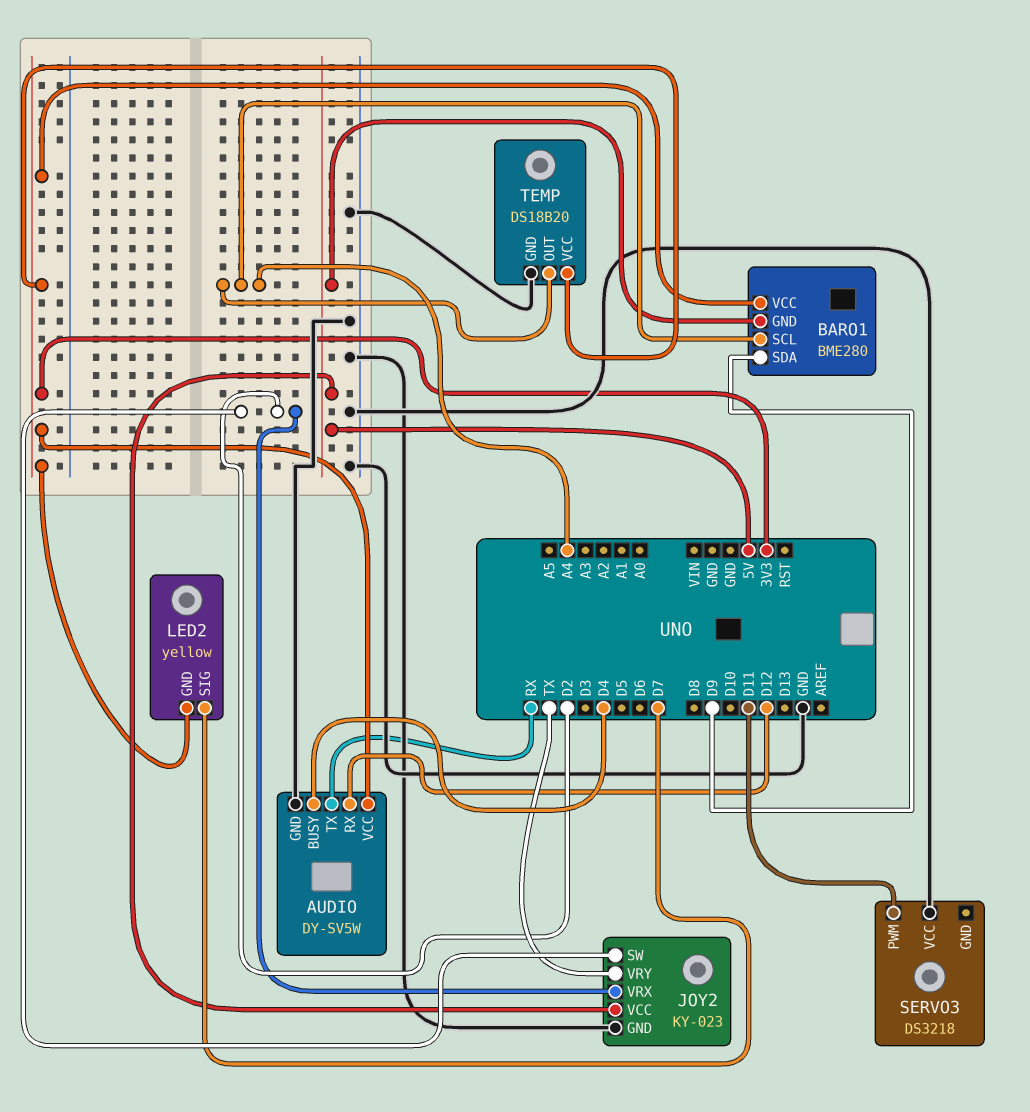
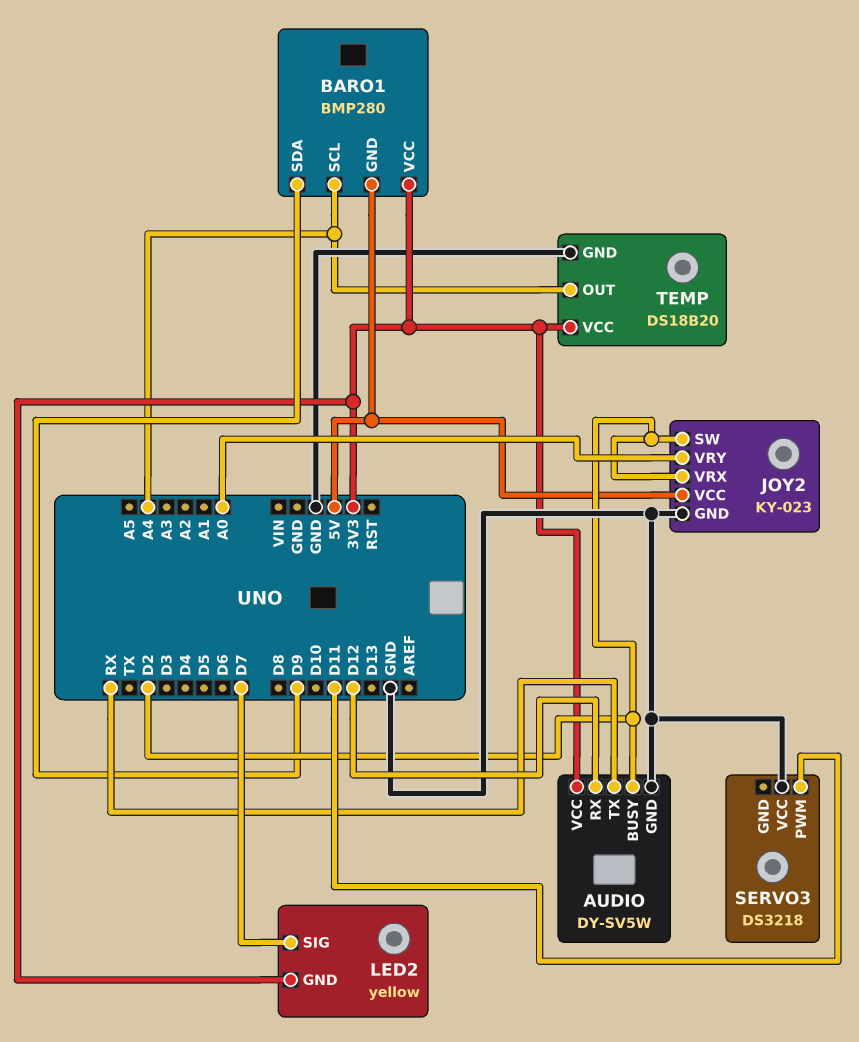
AUDIO pin BUSY: D4 -> D2
BARO1: BME280 -> BMP280
JOY2 pin VRY: TX -> A0

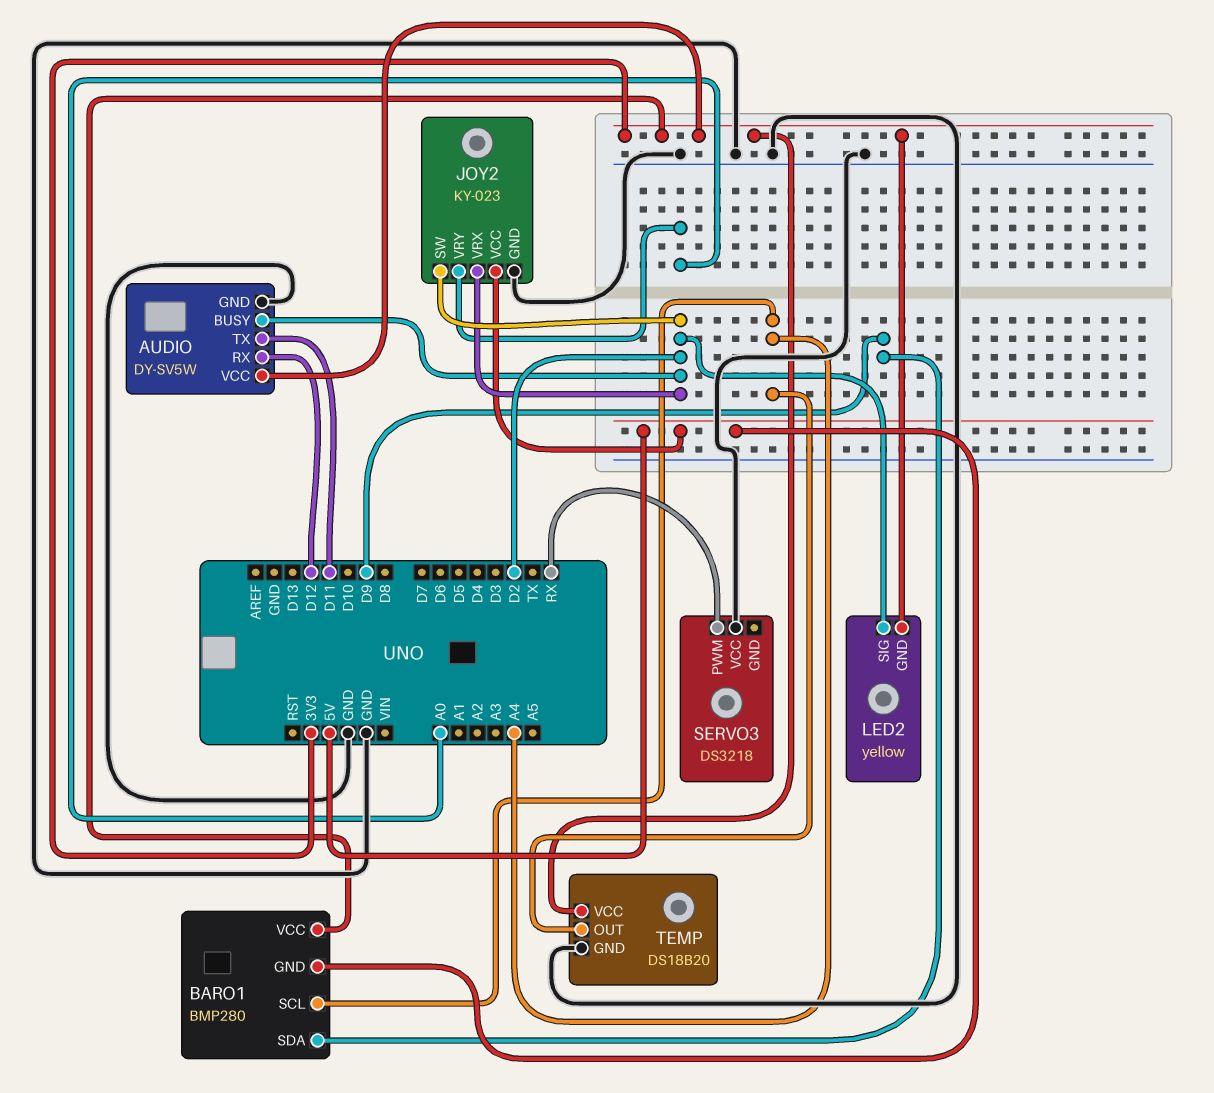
AUDIO pin TX: RX -> D11
LED2 pin SIG: D7 -> D2
SERVO3 pin PWM: D11 -> RX

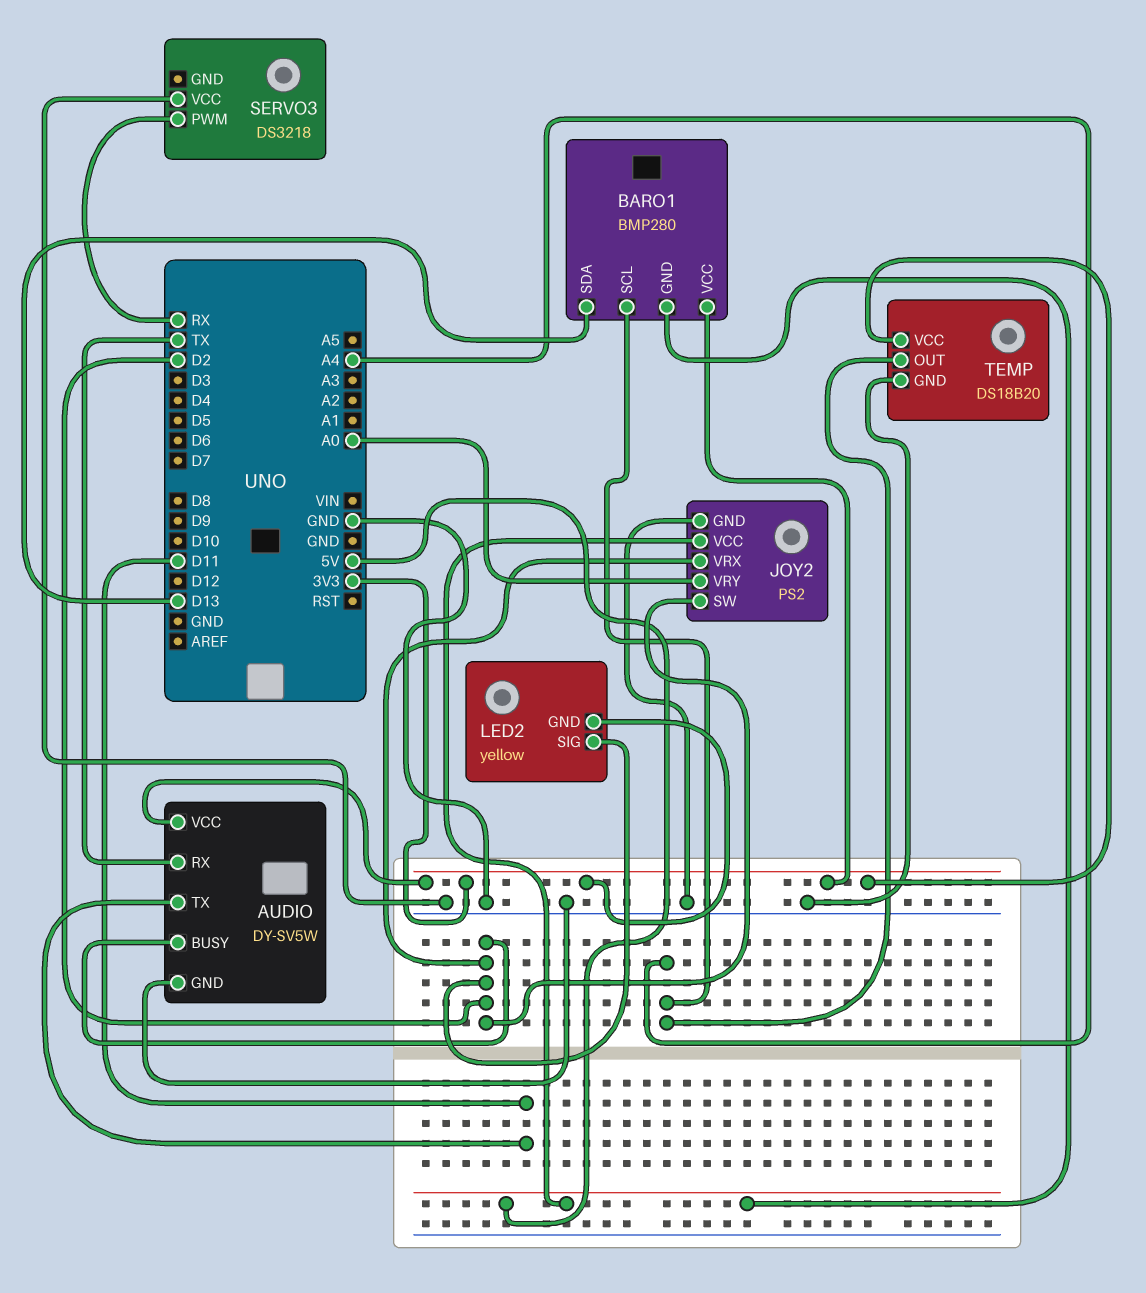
AUDIO pin RX: D12 -> TX
BARO1 pin SDA: D9 -> D13
JOY2: KY-023 -> PS2

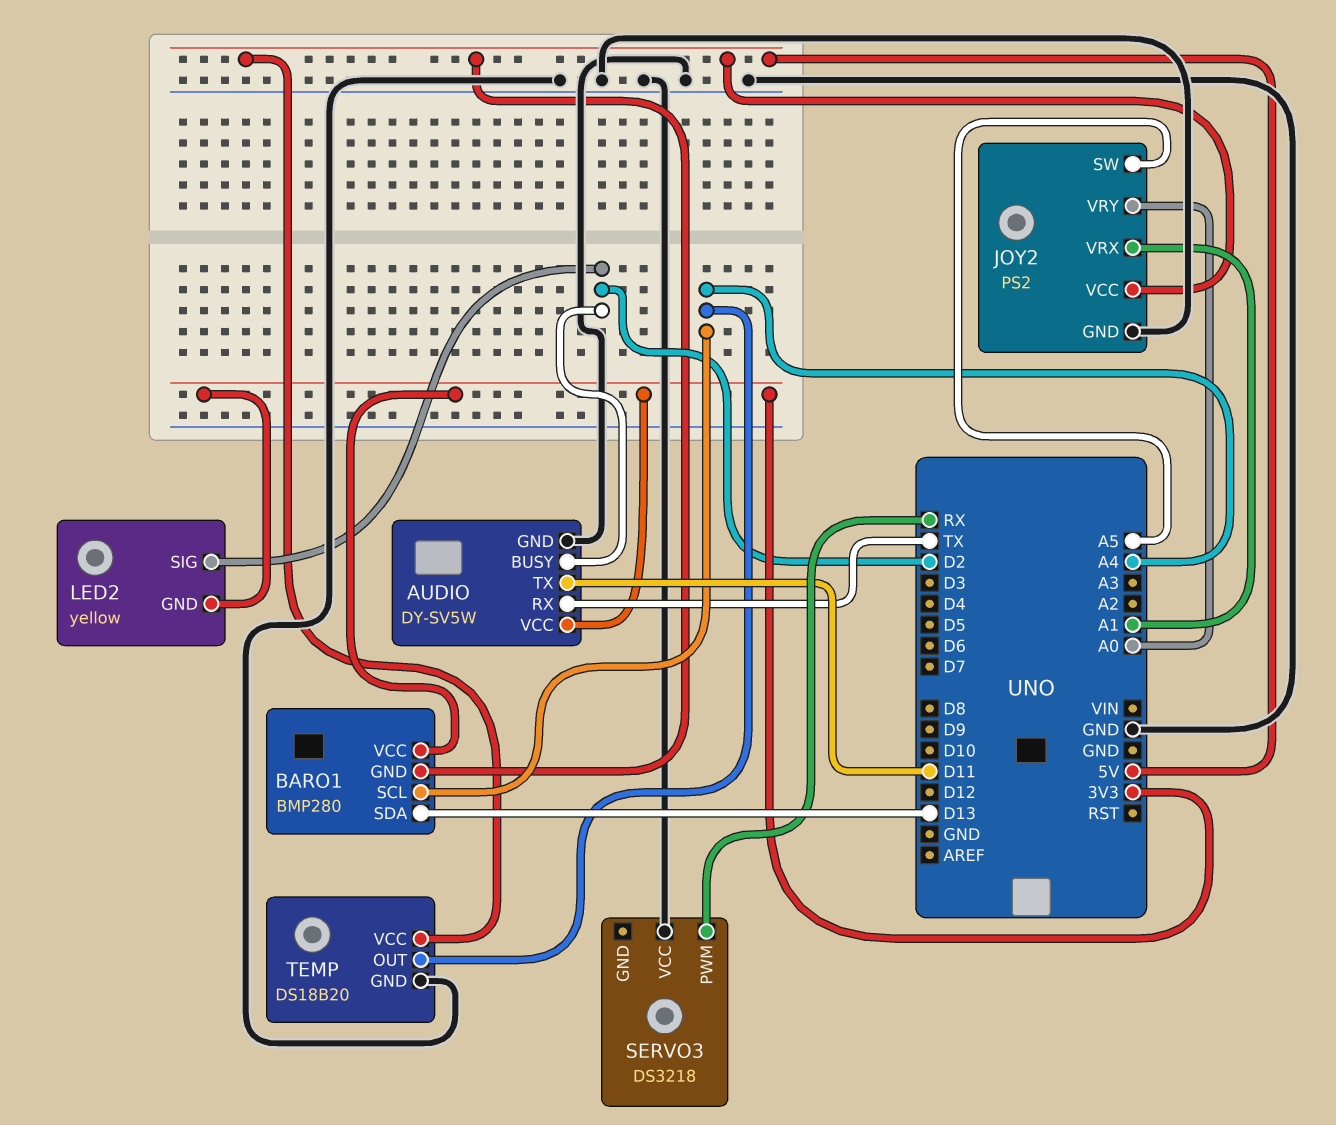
JOY2 pin SW: D2 -> A5
JOY2 pin VRX: D2 -> A1
TEMP pin VCC: 3V3 -> 5V

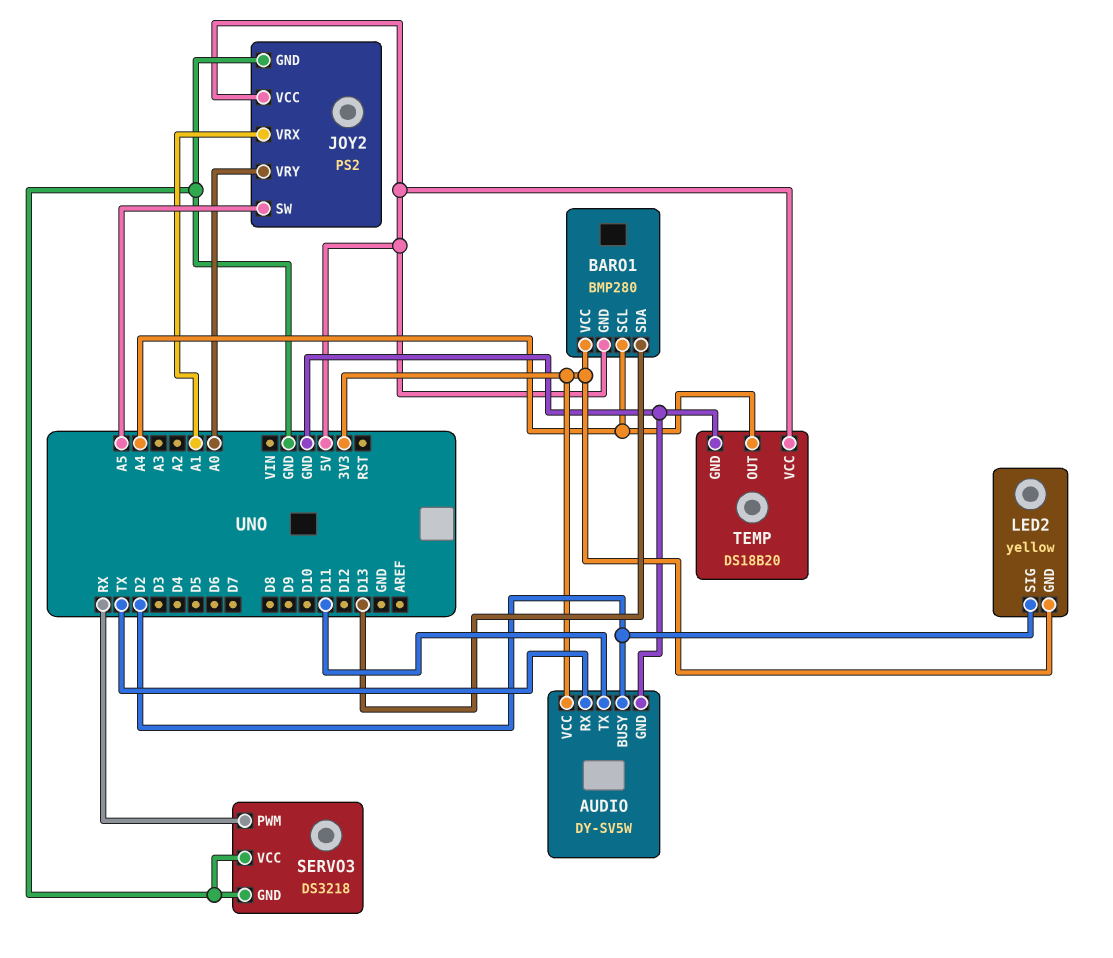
SERVO3 pin GND: none -> GND

